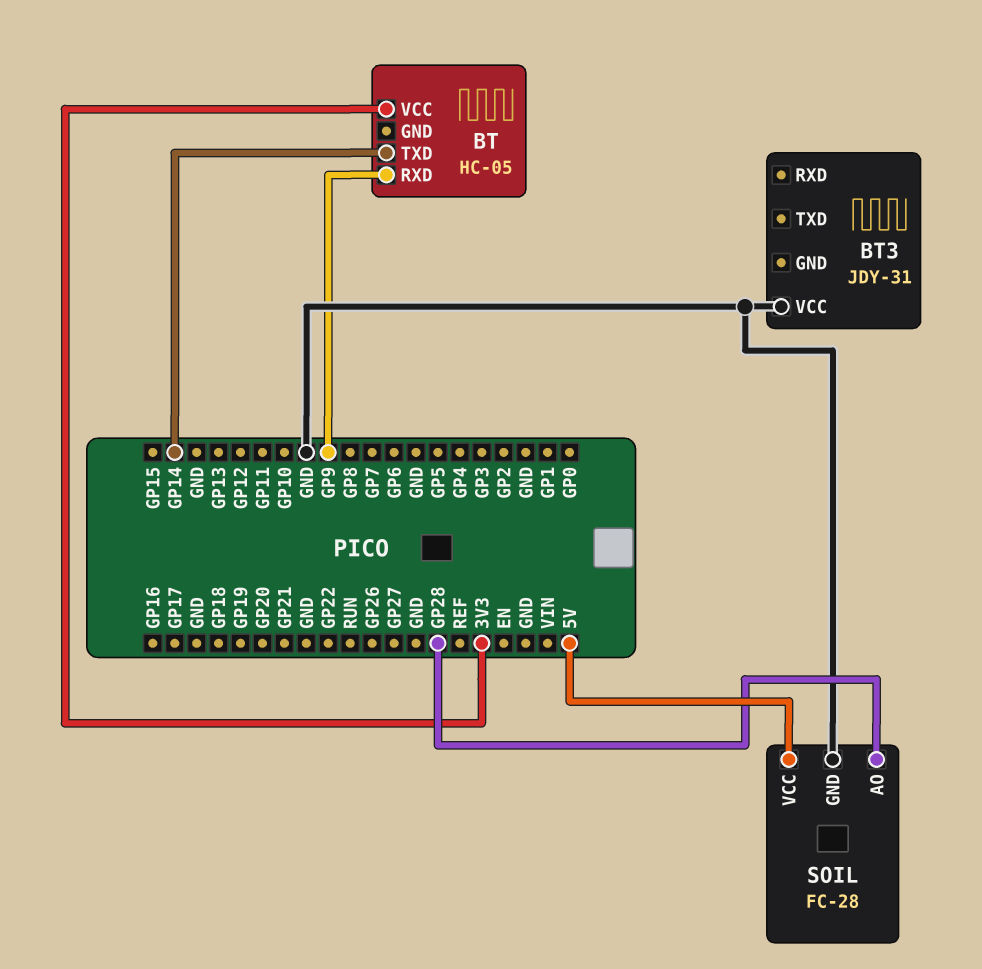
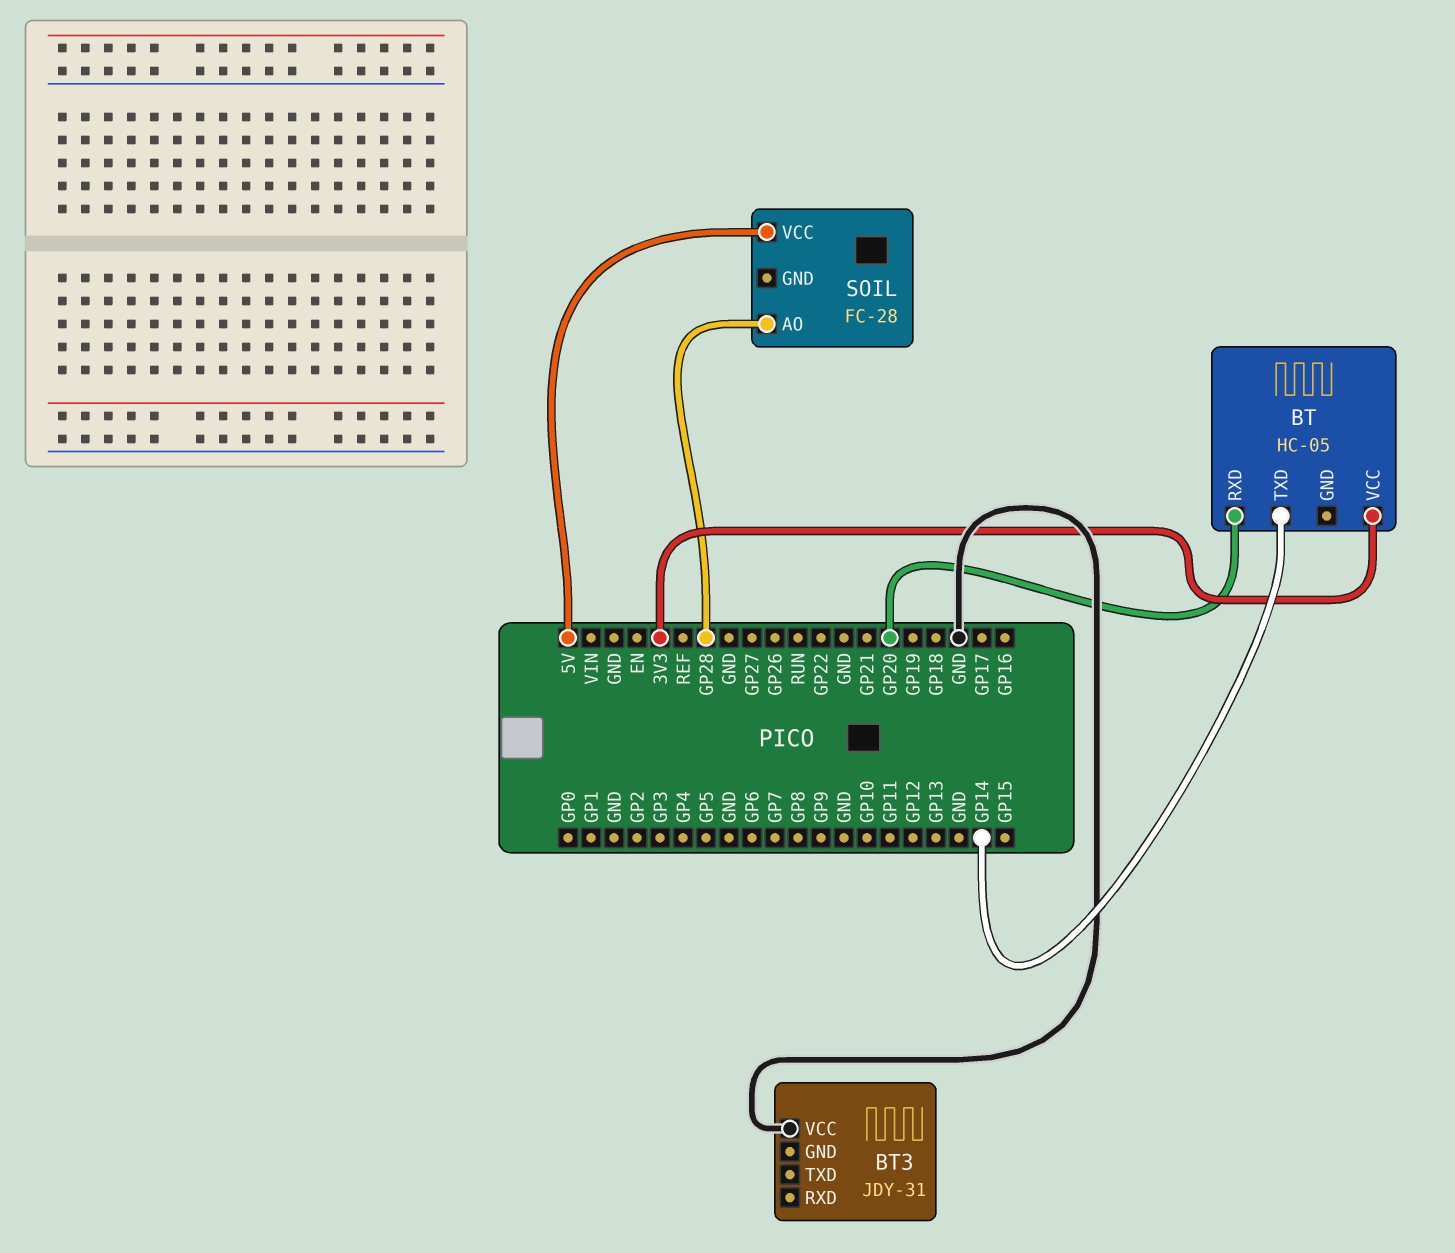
BT pin RXD: GP9 -> GP20
SOIL pin GND: GND -> none

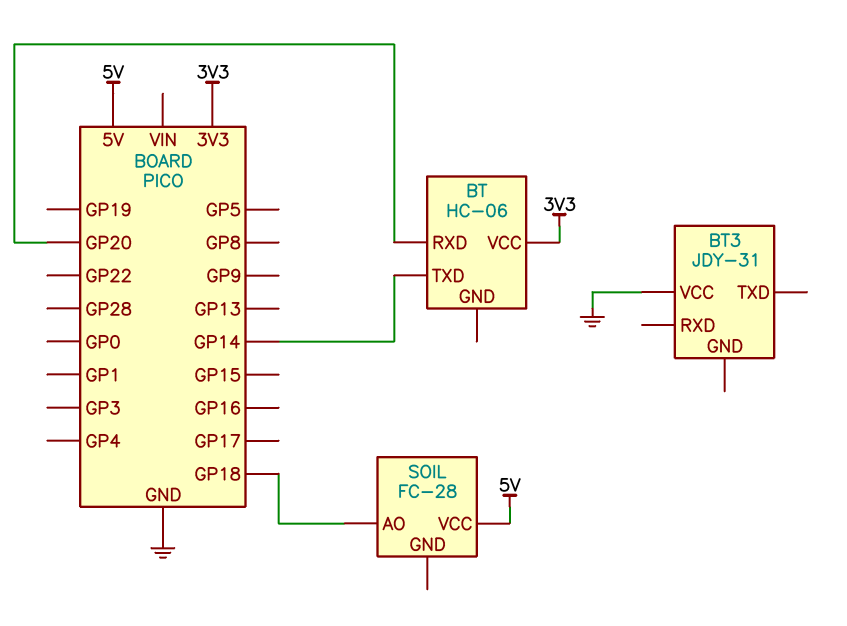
BT: HC-05 -> HC-06
SOIL pin AO: GP28 -> GP18

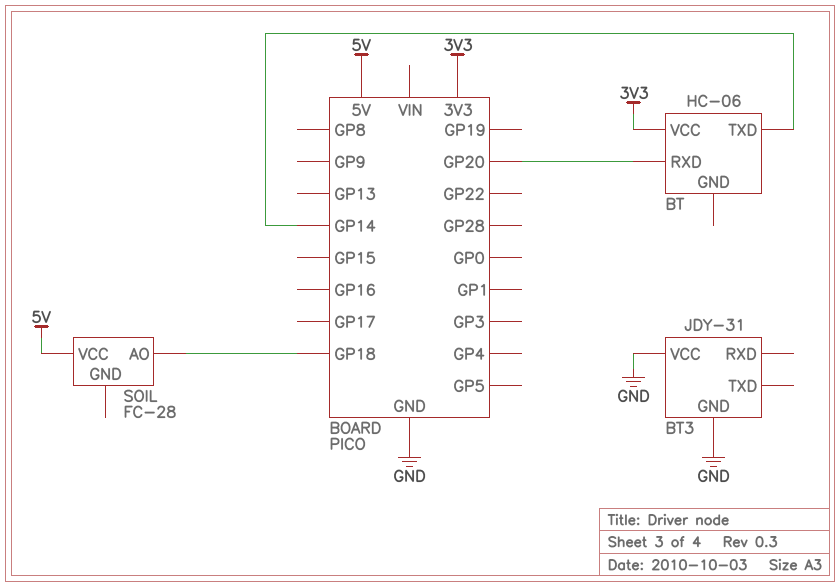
BT3 pin GND: none -> GND

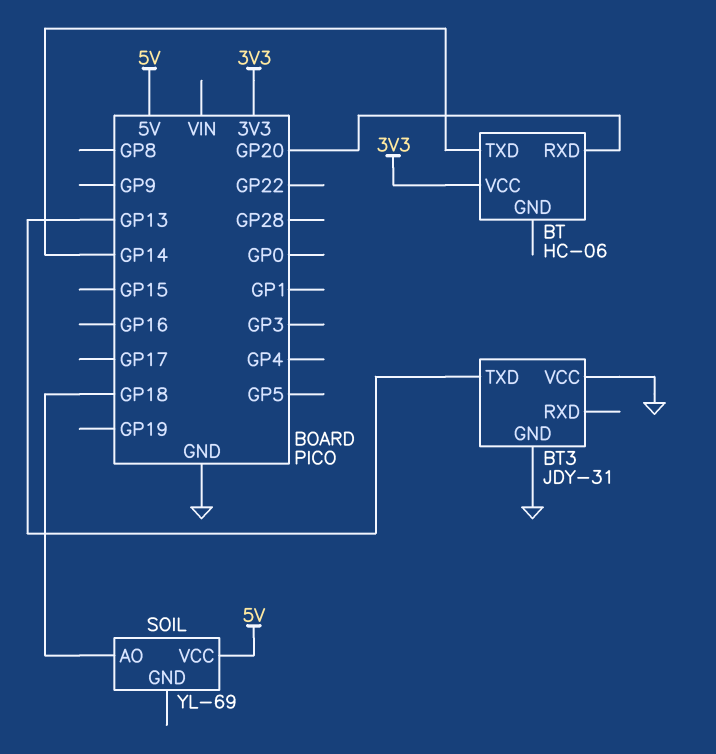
BT3 pin TXD: none -> GP13
SOIL: FC-28 -> YL-69

